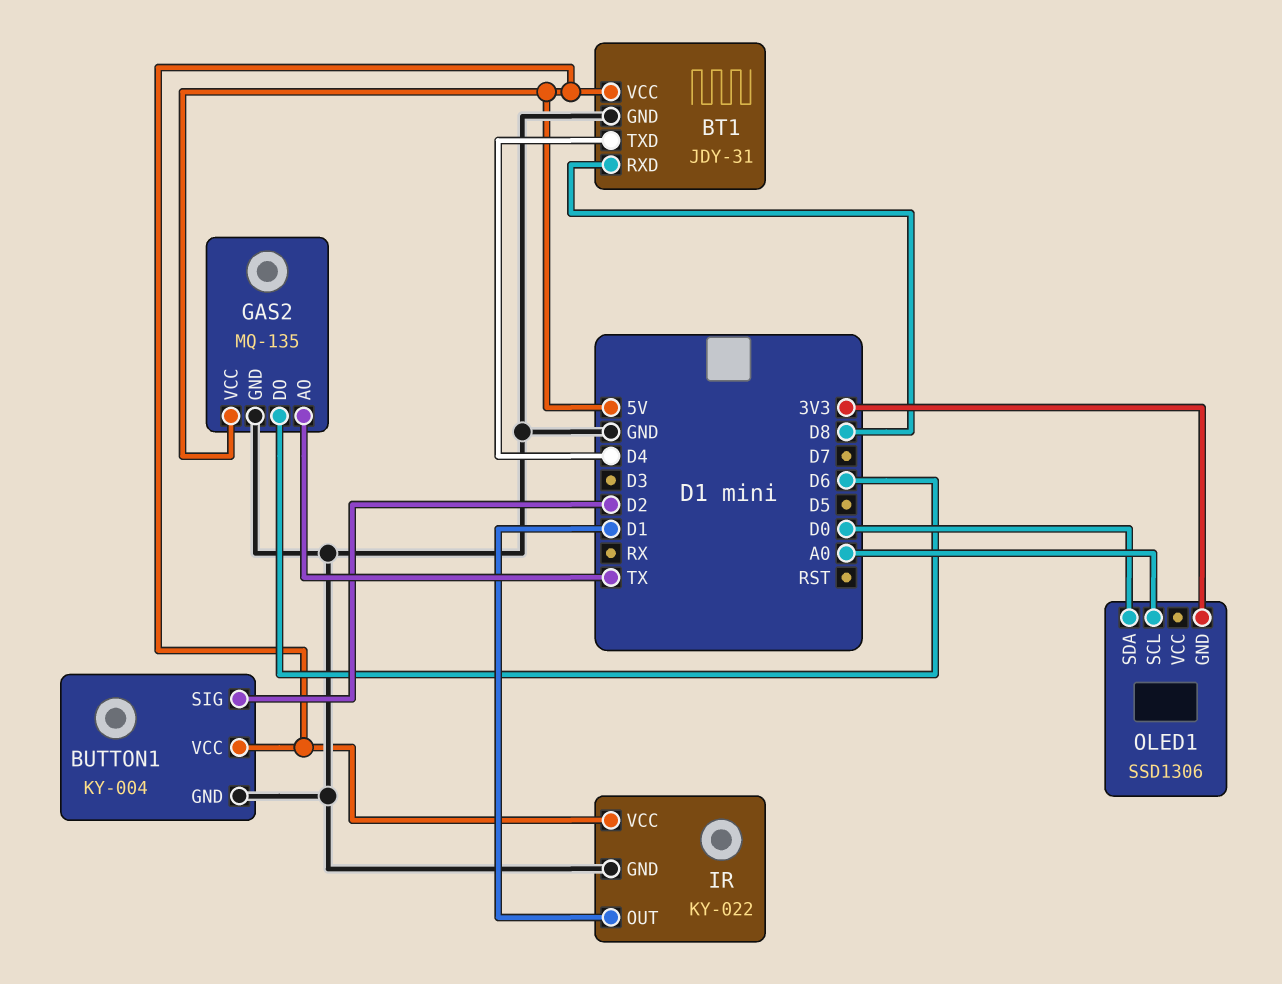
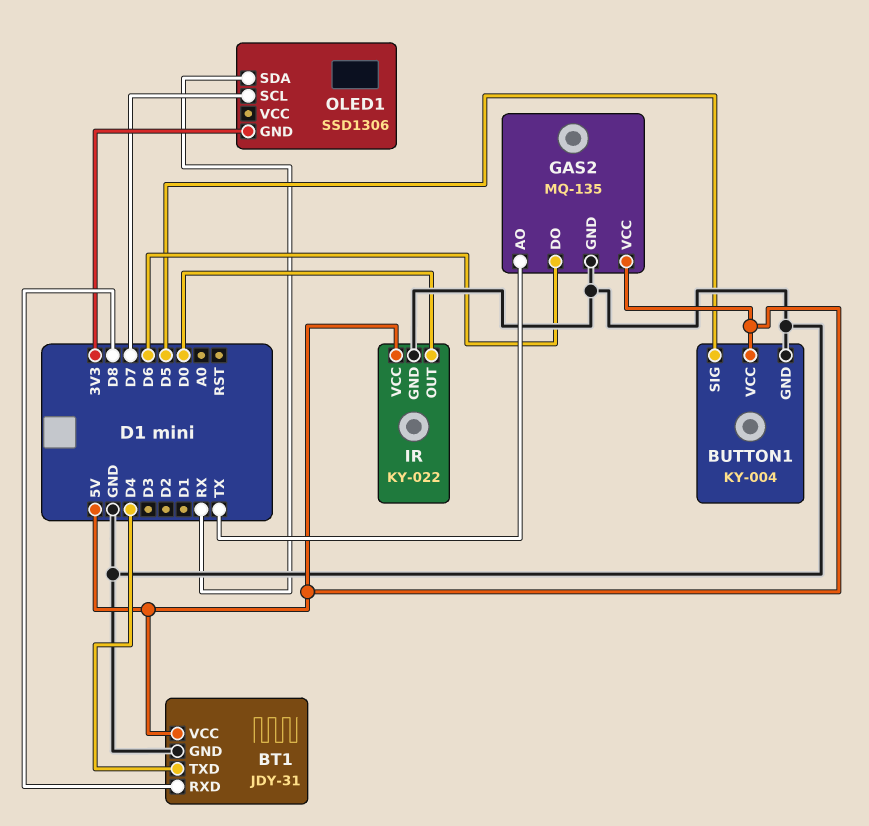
BUTTON1 pin SIG: D2 -> D5
IR pin OUT: D1 -> D0
OLED1 pin SCL: A0 -> D7
OLED1 pin SDA: D0 -> RX

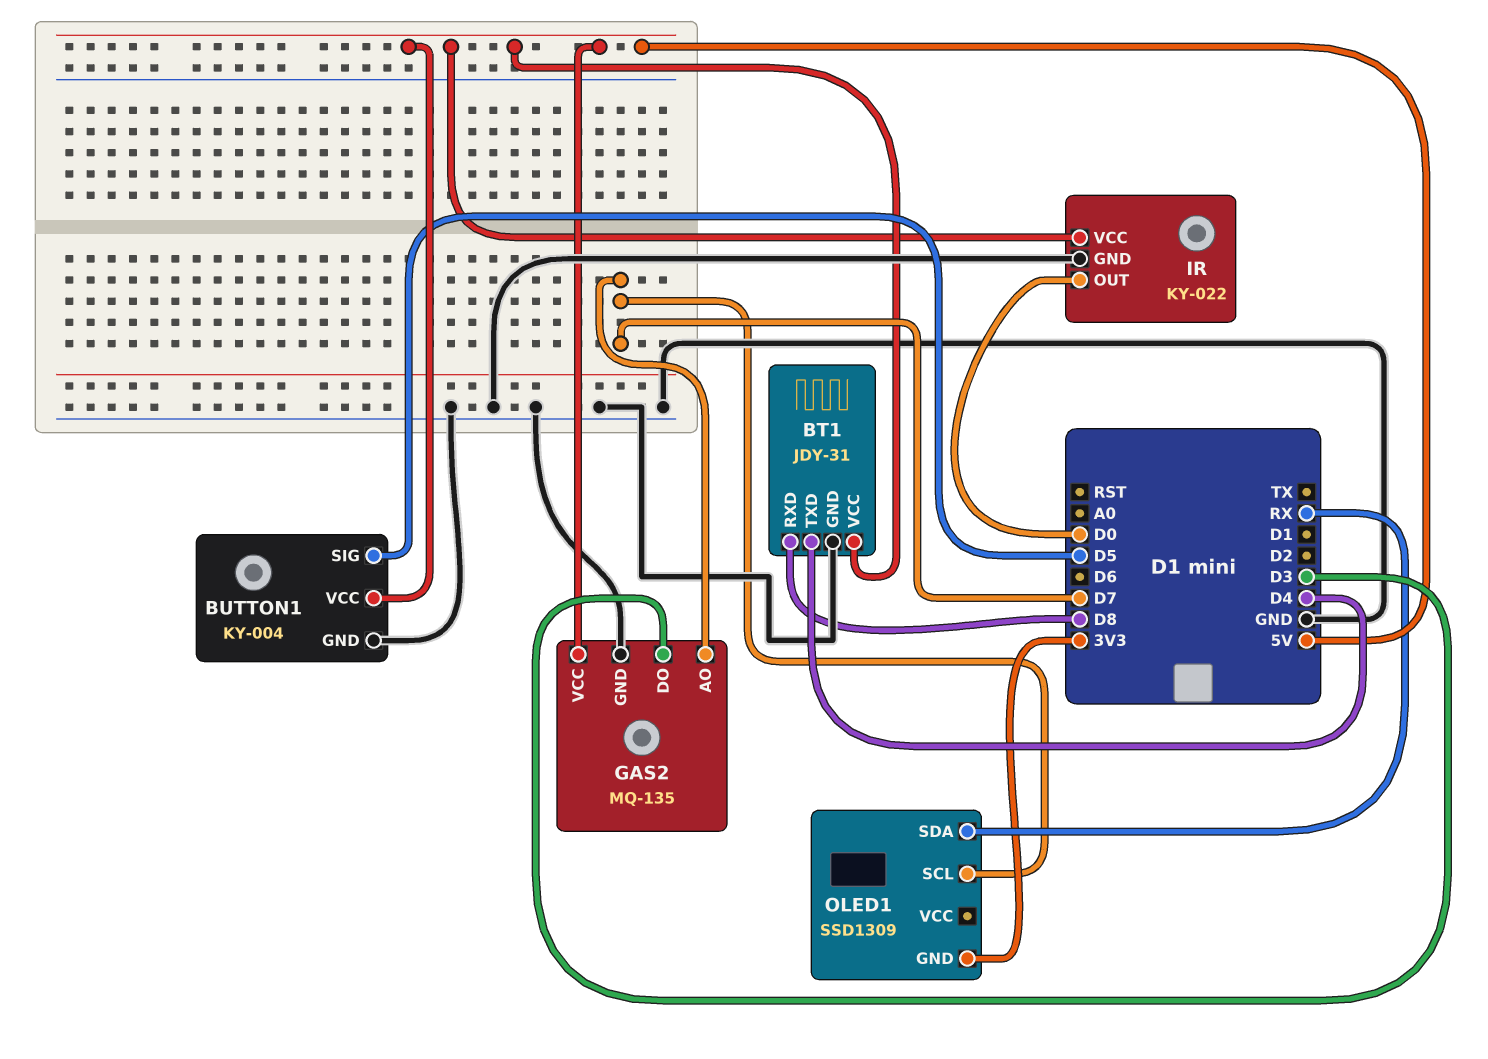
GAS2 pin AO: TX -> D7
GAS2 pin DO: D6 -> D3
OLED1: SSD1306 -> SSD1309

